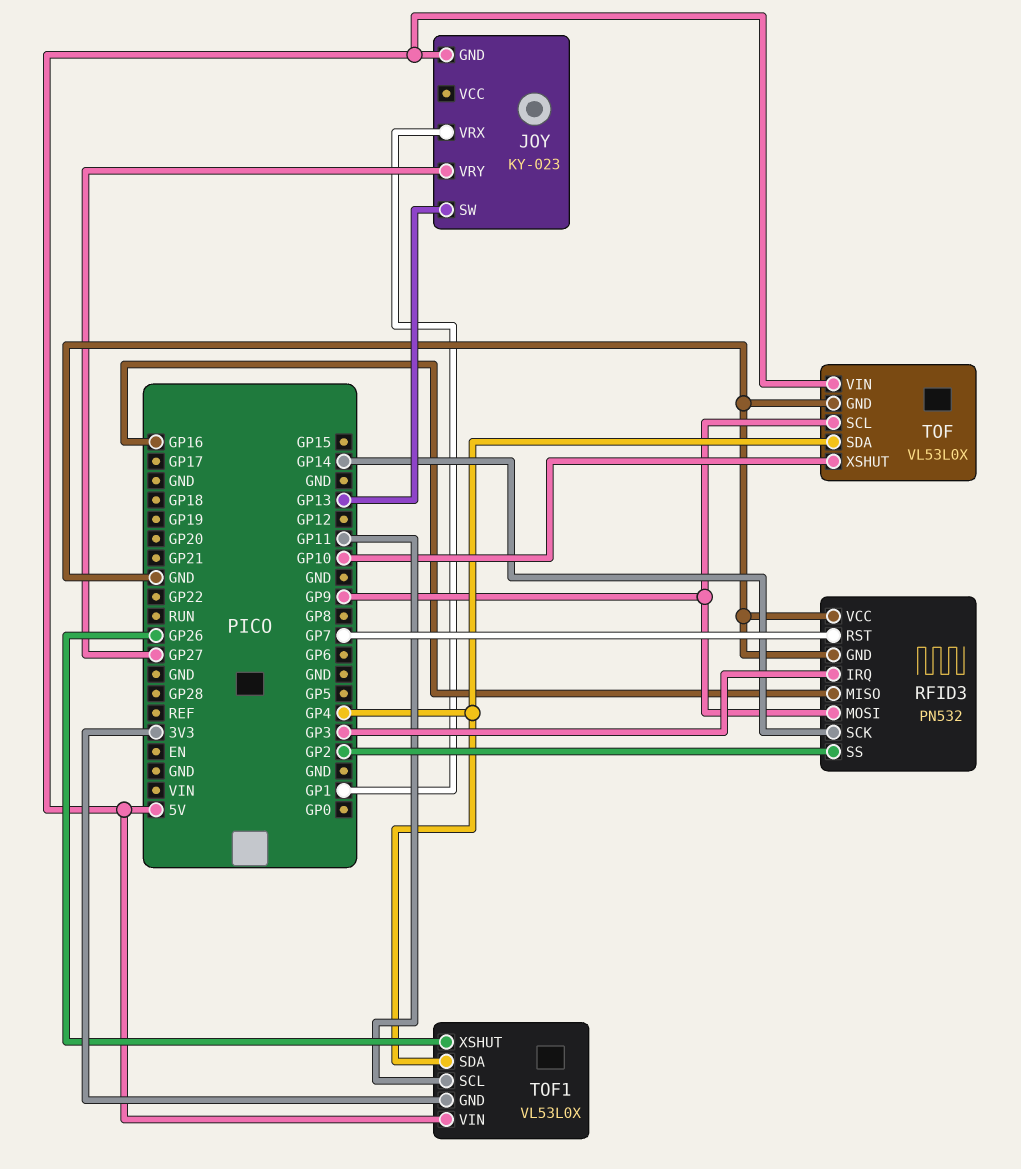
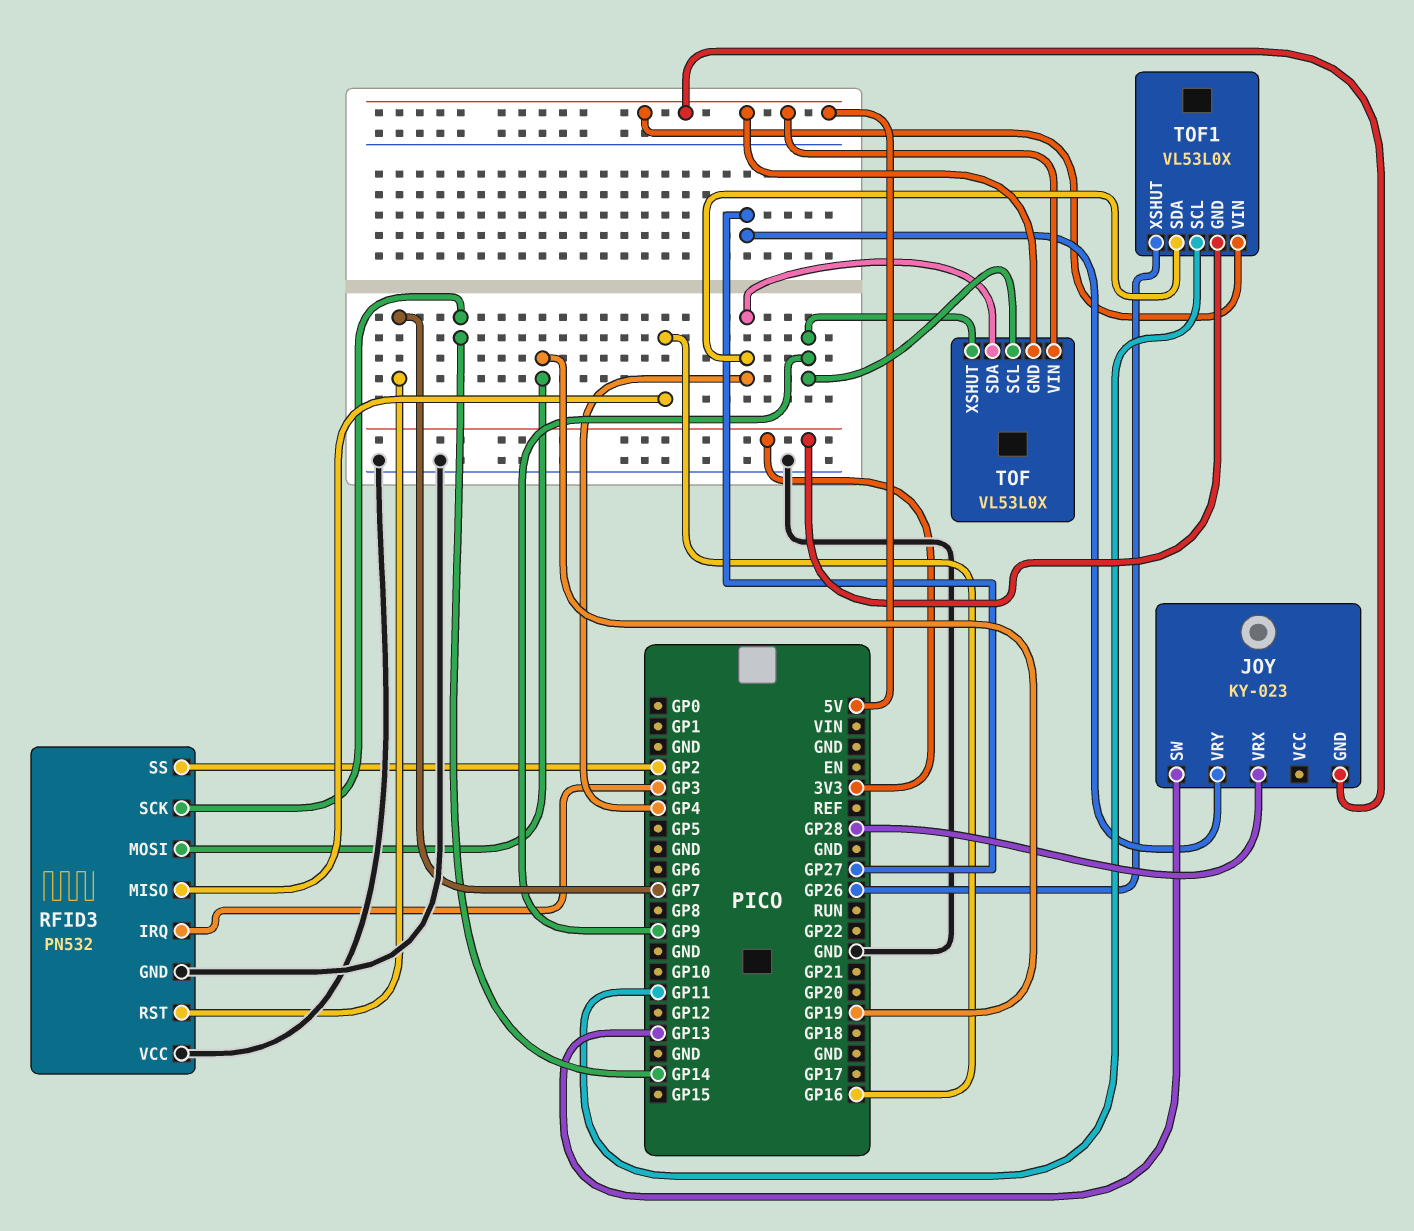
JOY pin VRX: GP1 -> GP28
RFID3 pin MOSI: GP9 -> GP19
TOF pin GND: GND -> 5V
TOF pin XSHUT: GP10 -> GP9

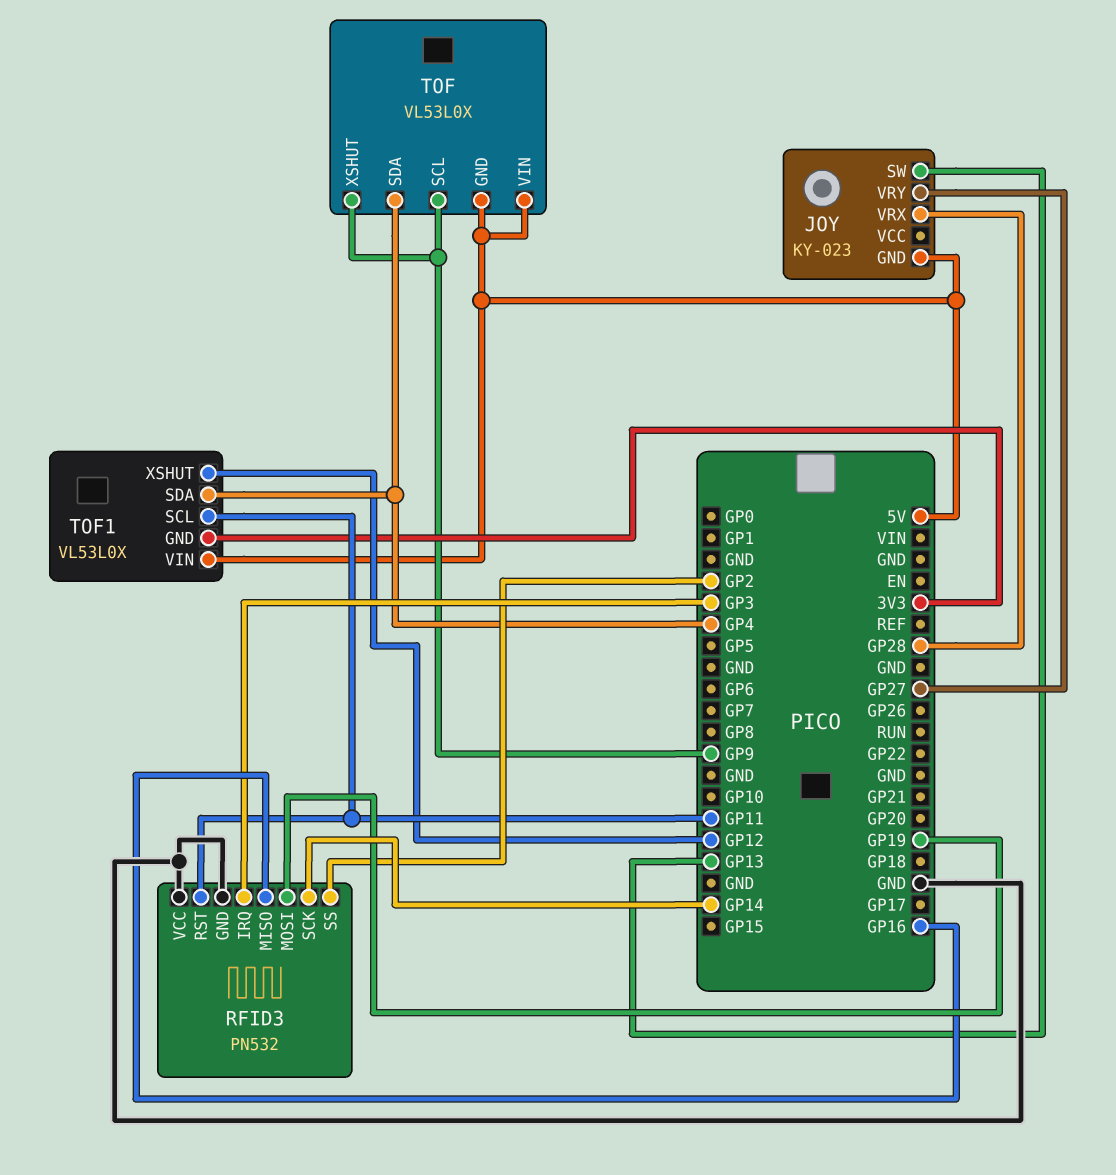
RFID3 pin RST: GP7 -> GP11
TOF1 pin XSHUT: GP26 -> GP12

